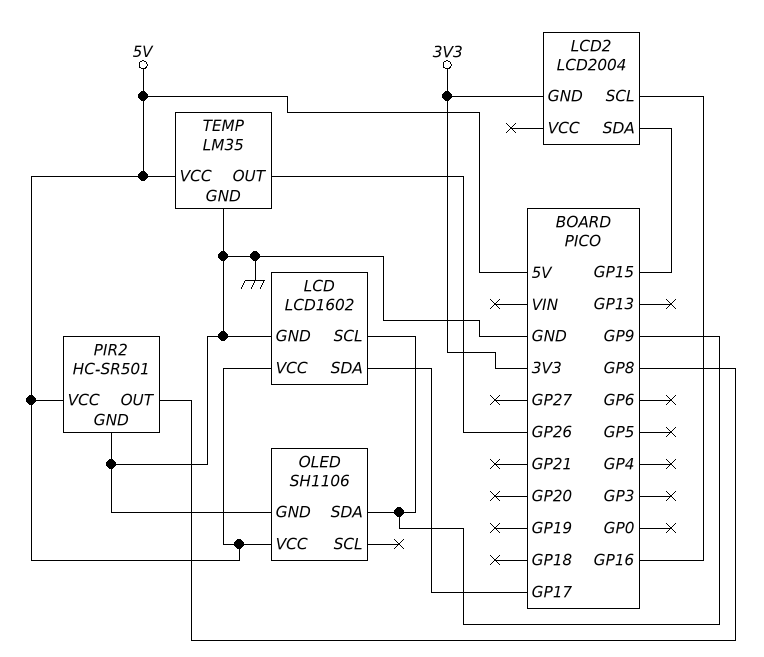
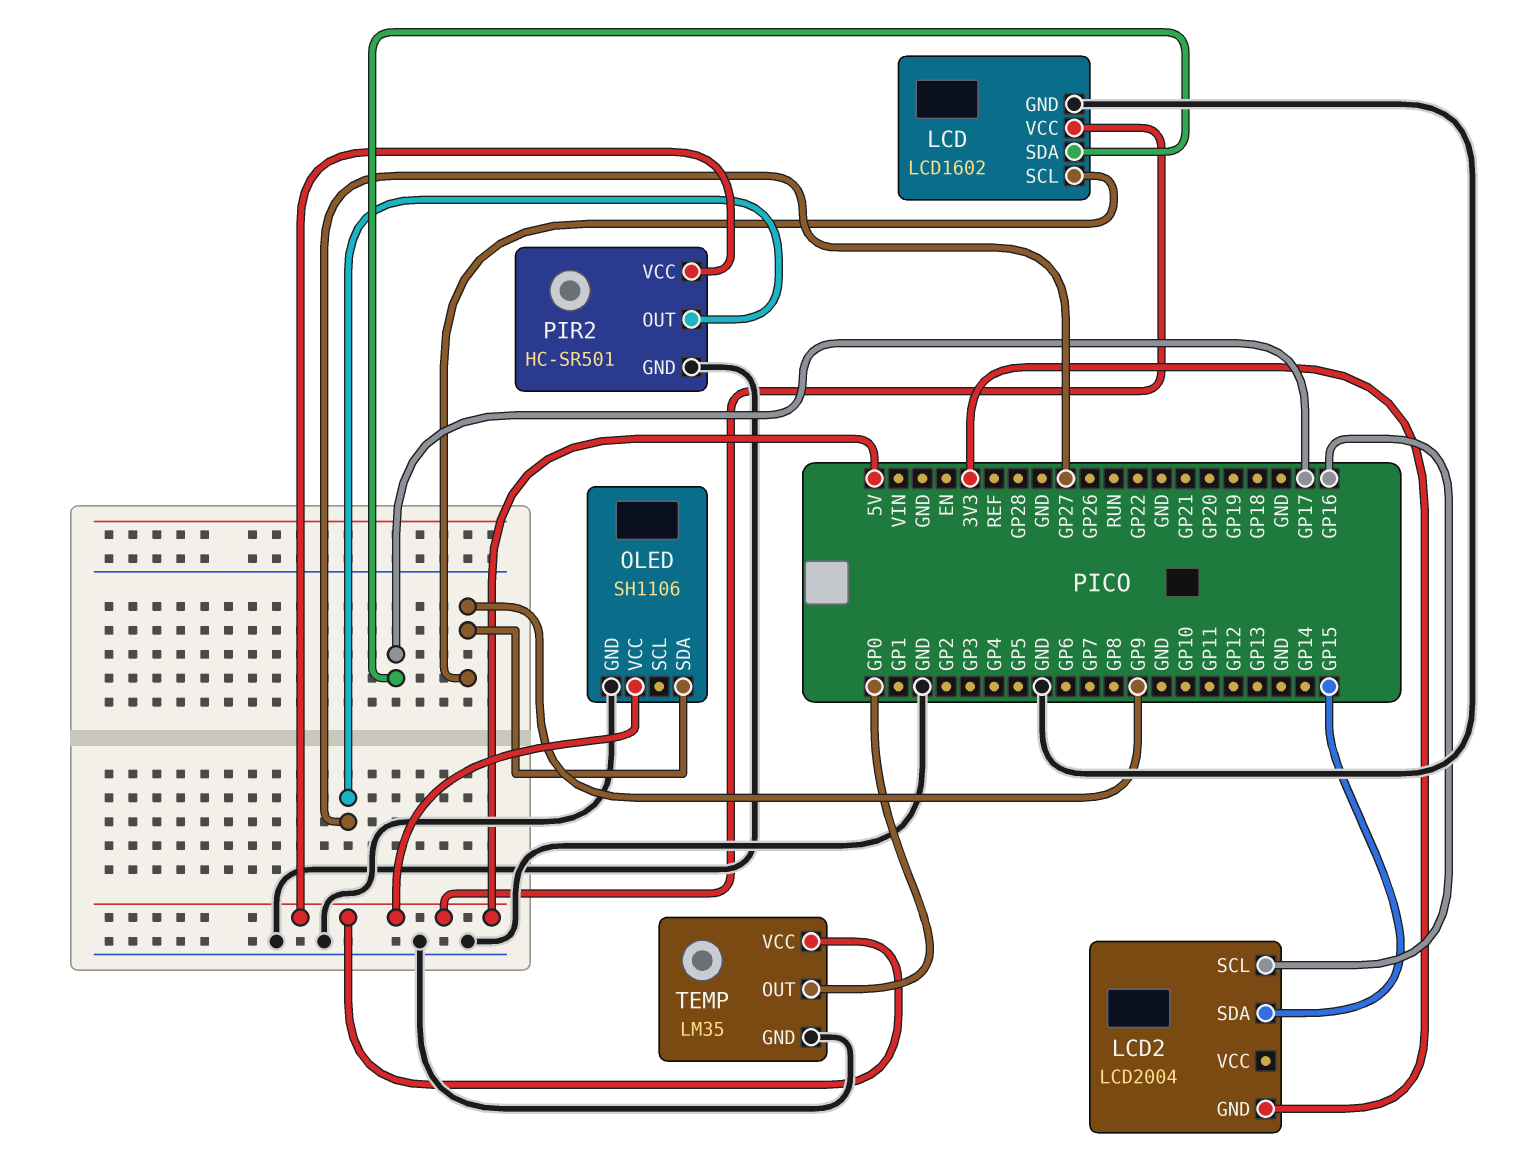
PIR2 pin OUT: GP8 -> GP27
TEMP pin OUT: GP26 -> GP0

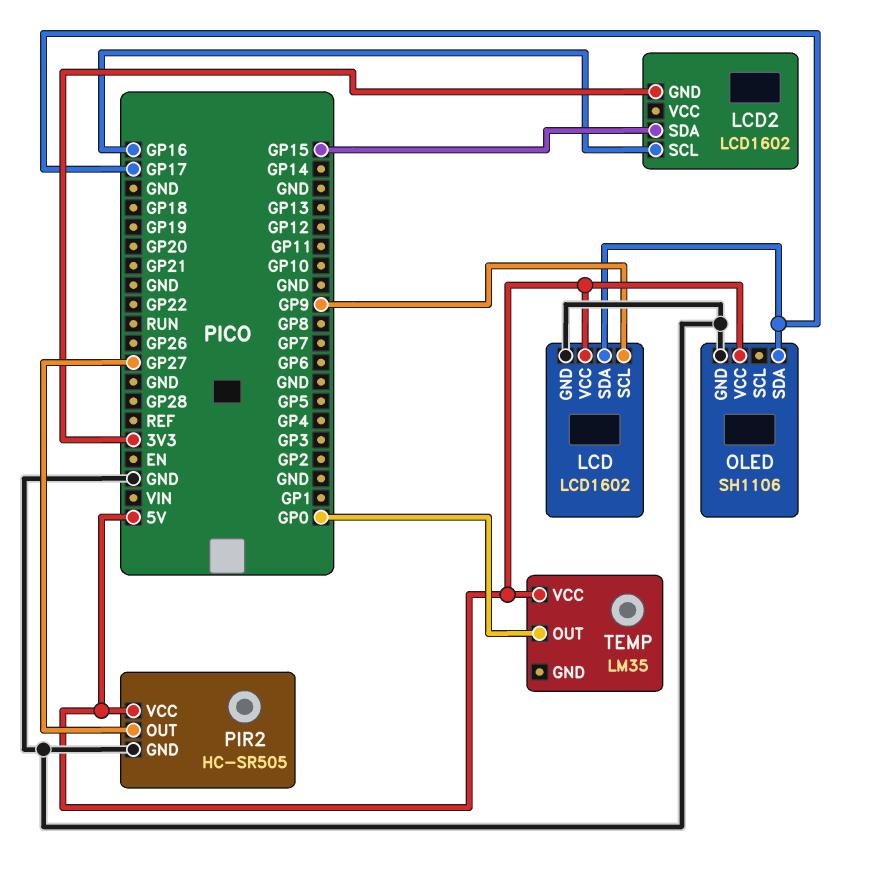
LCD2: LCD2004 -> LCD1602
OLED pin SDA: GP9 -> GP17
PIR2: HC-SR501 -> HC-SR505
TEMP pin GND: GND -> none

